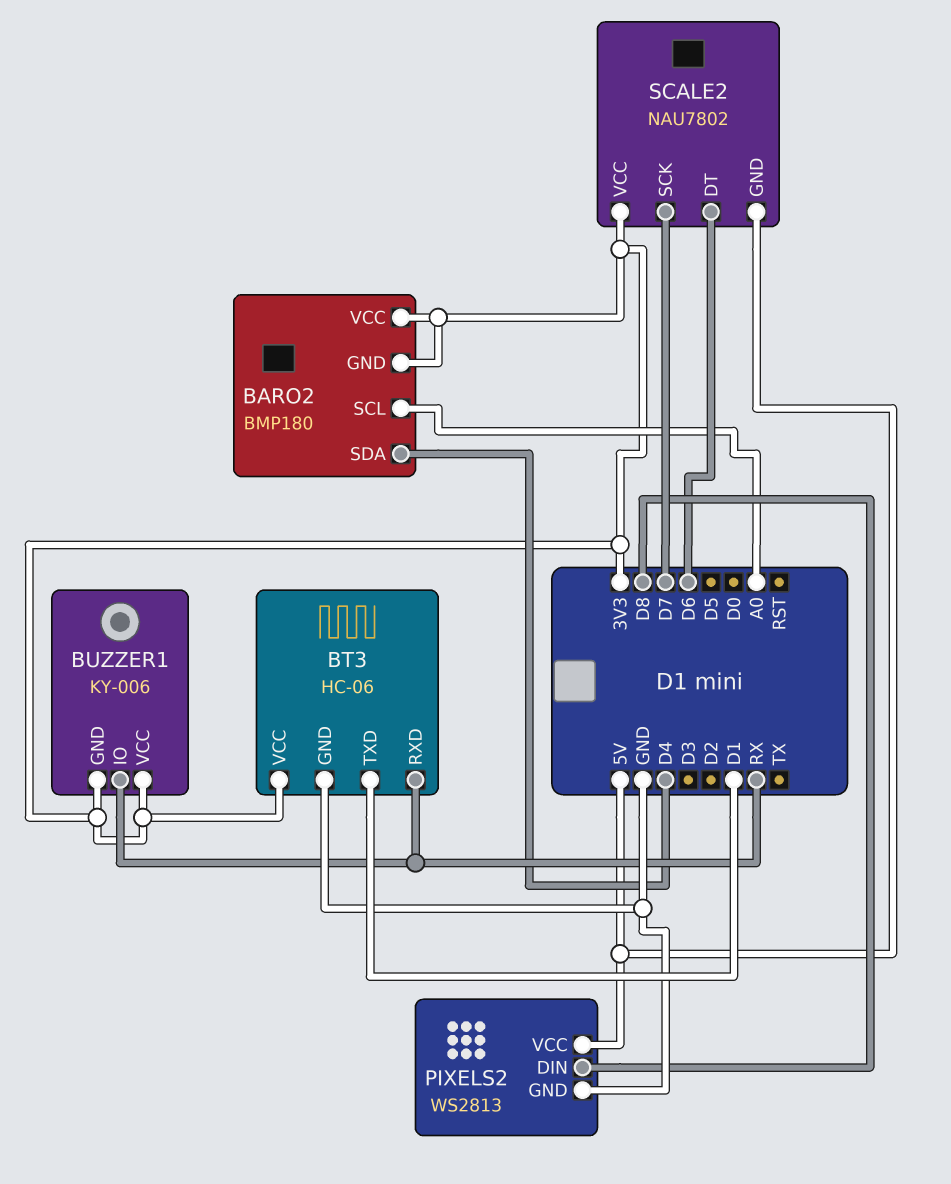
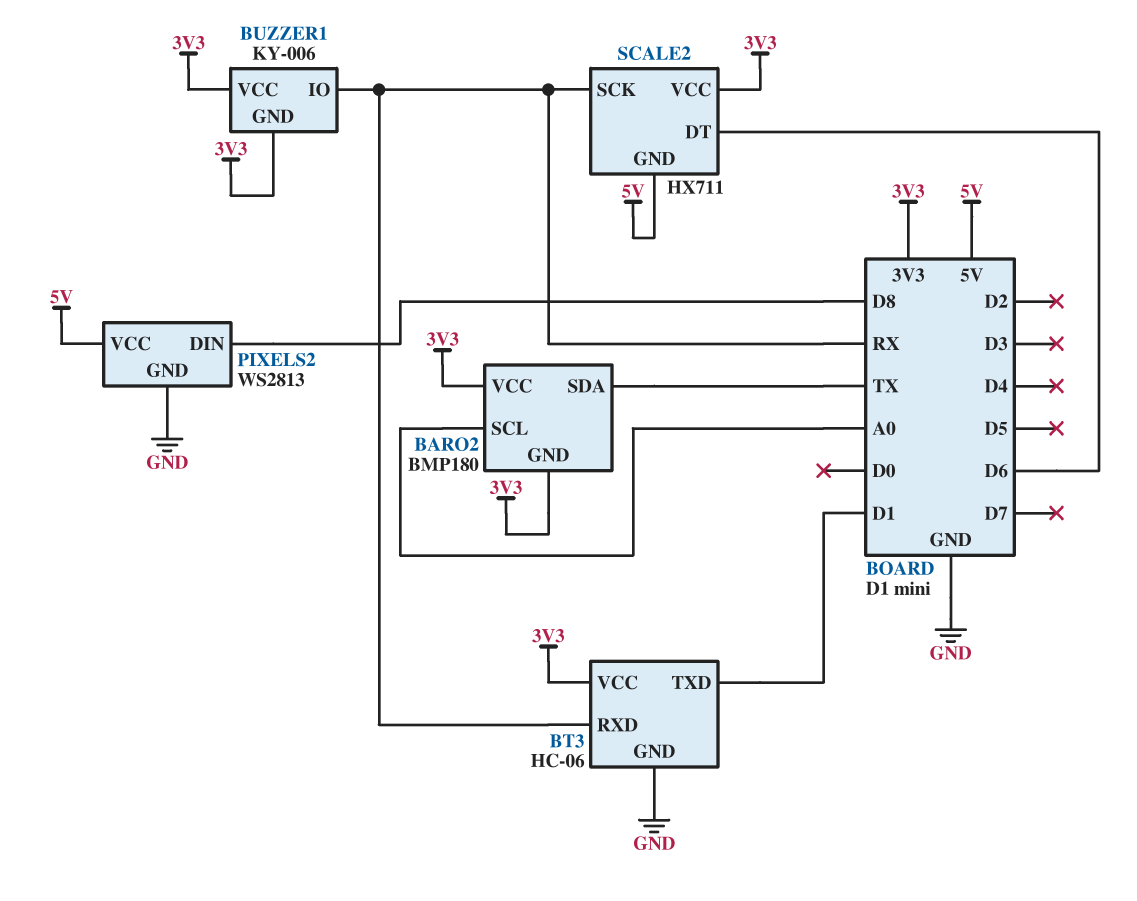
BARO2 pin SDA: D4 -> TX
SCALE2: NAU7802 -> HX711
SCALE2 pin SCK: D7 -> RX

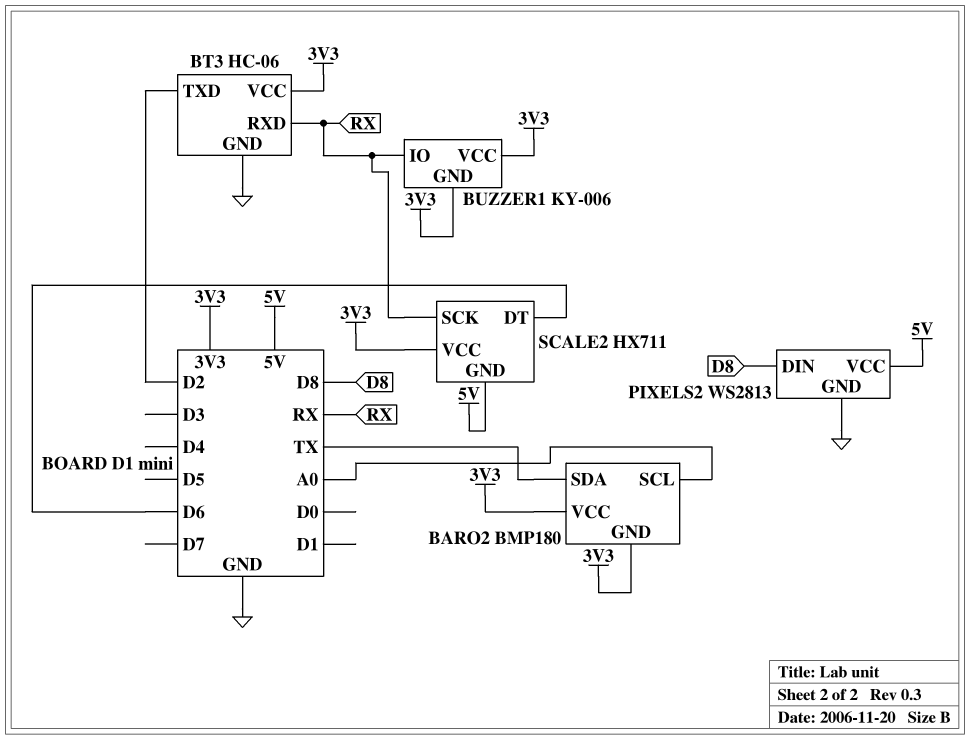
BT3 pin TXD: D1 -> D2

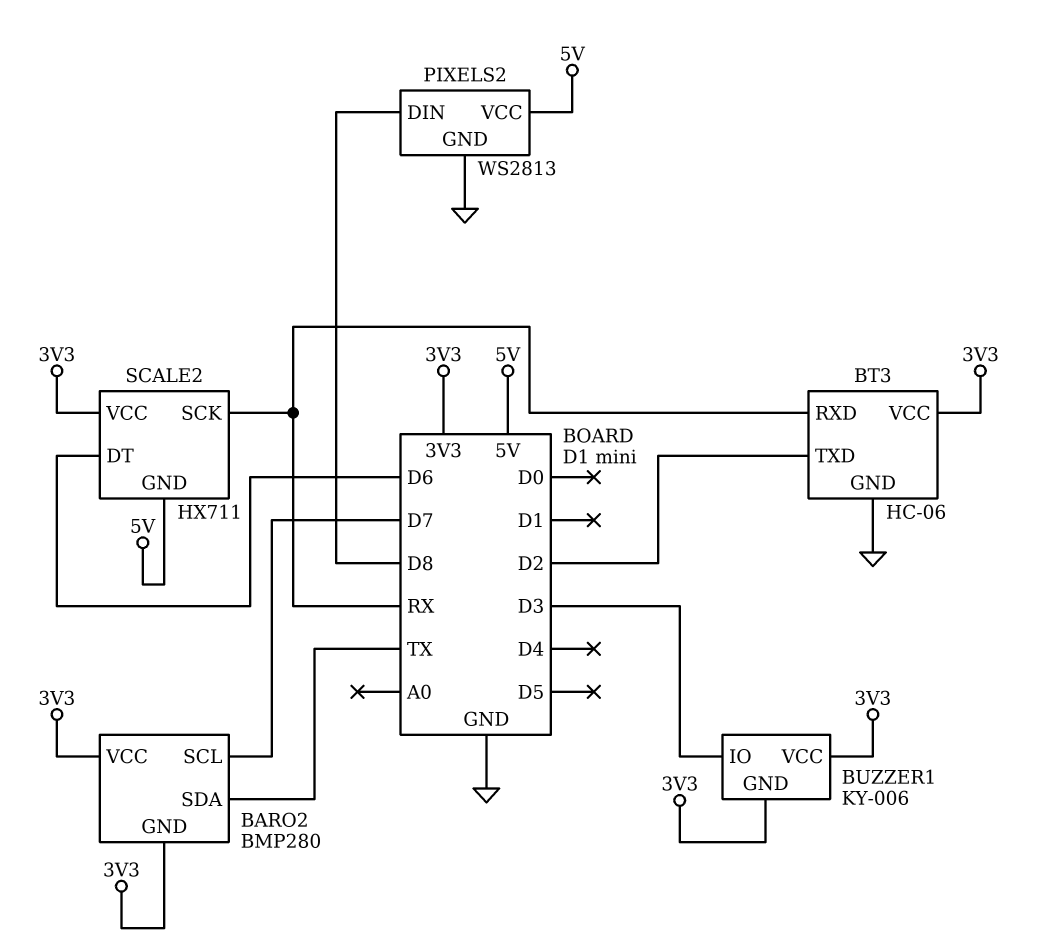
BARO2: BMP180 -> BMP280
BARO2 pin SCL: A0 -> D7
BUZZER1 pin IO: RX -> D3

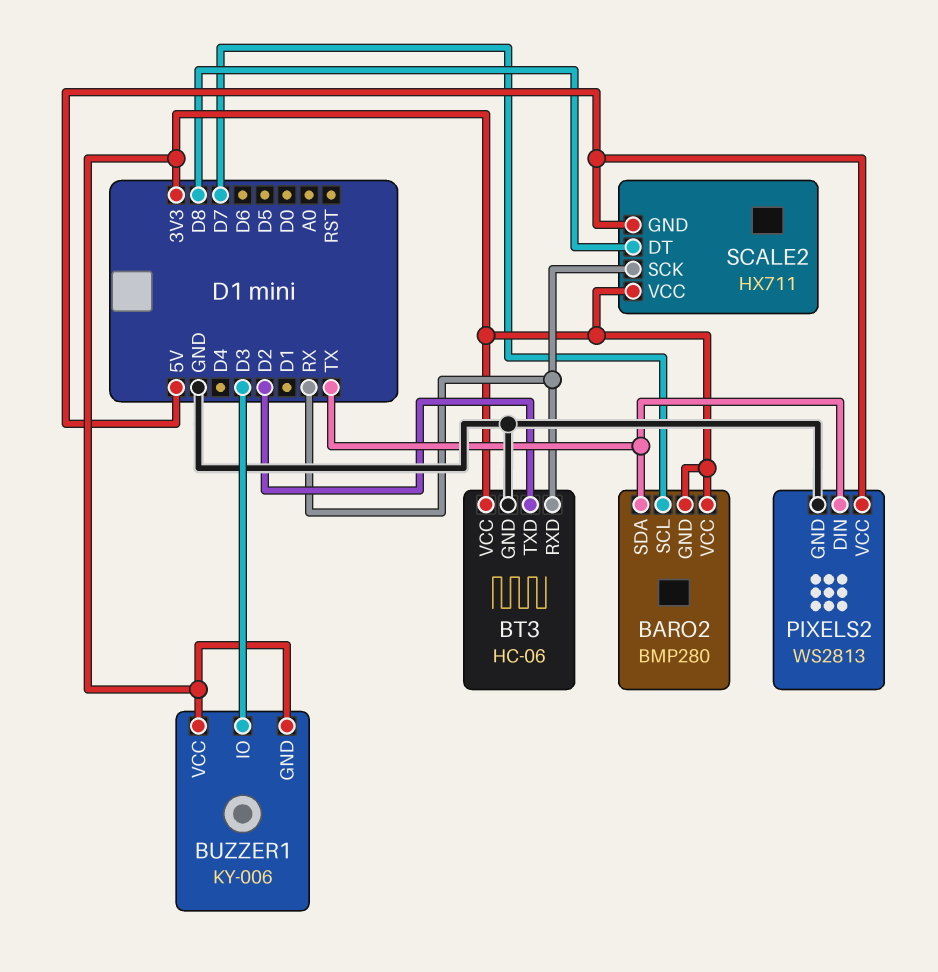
PIXELS2 pin DIN: D8 -> TX
SCALE2 pin DT: D6 -> D8

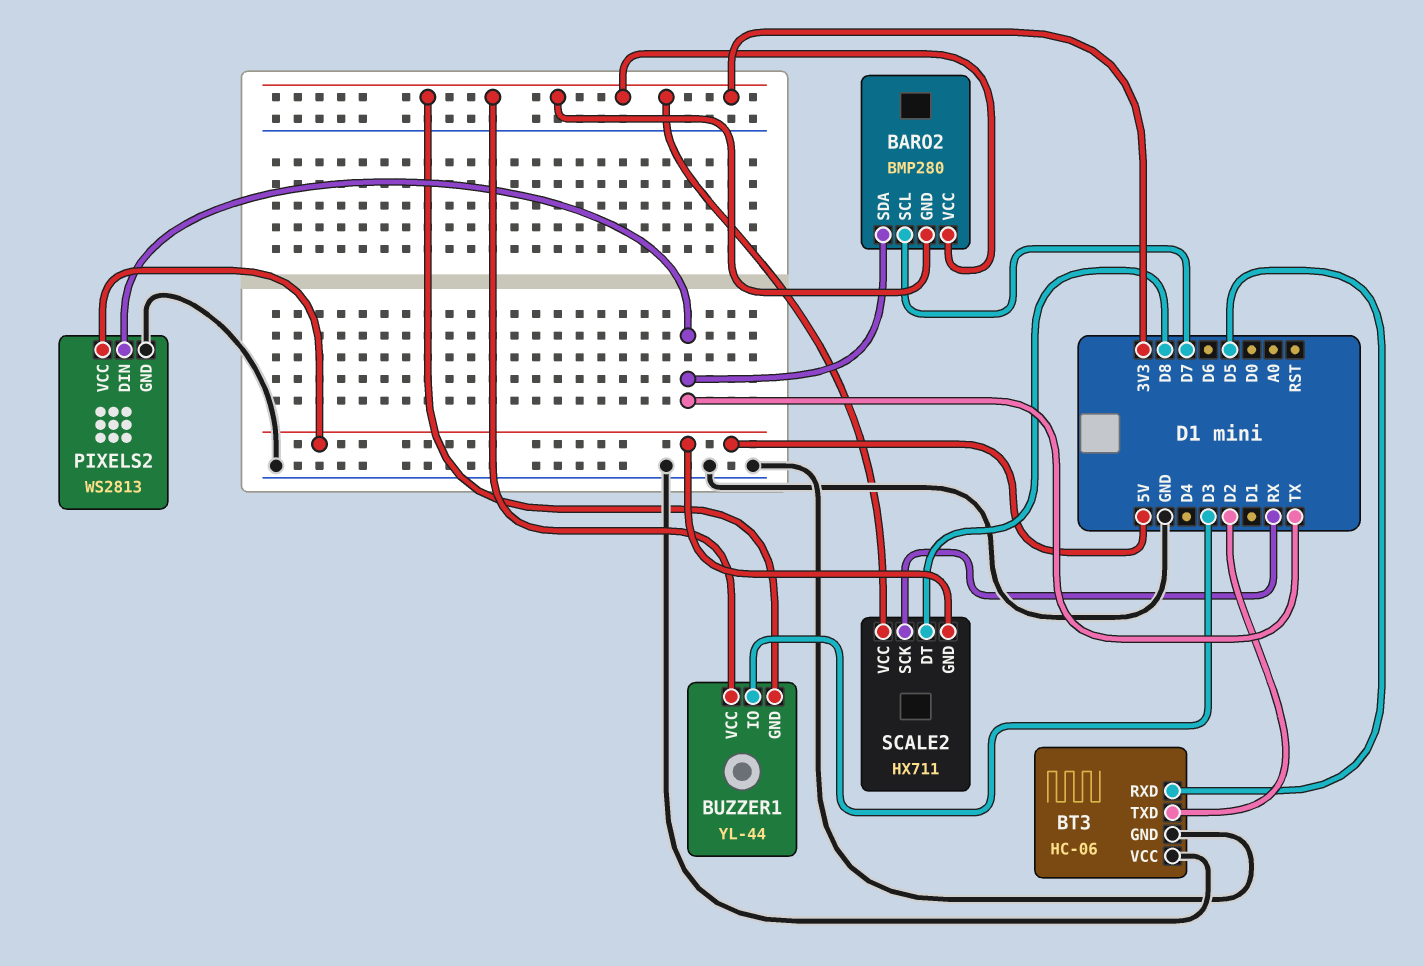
BT3 pin RXD: RX -> D5
BT3 pin VCC: 3V3 -> GND
BUZZER1: KY-006 -> YL-44

